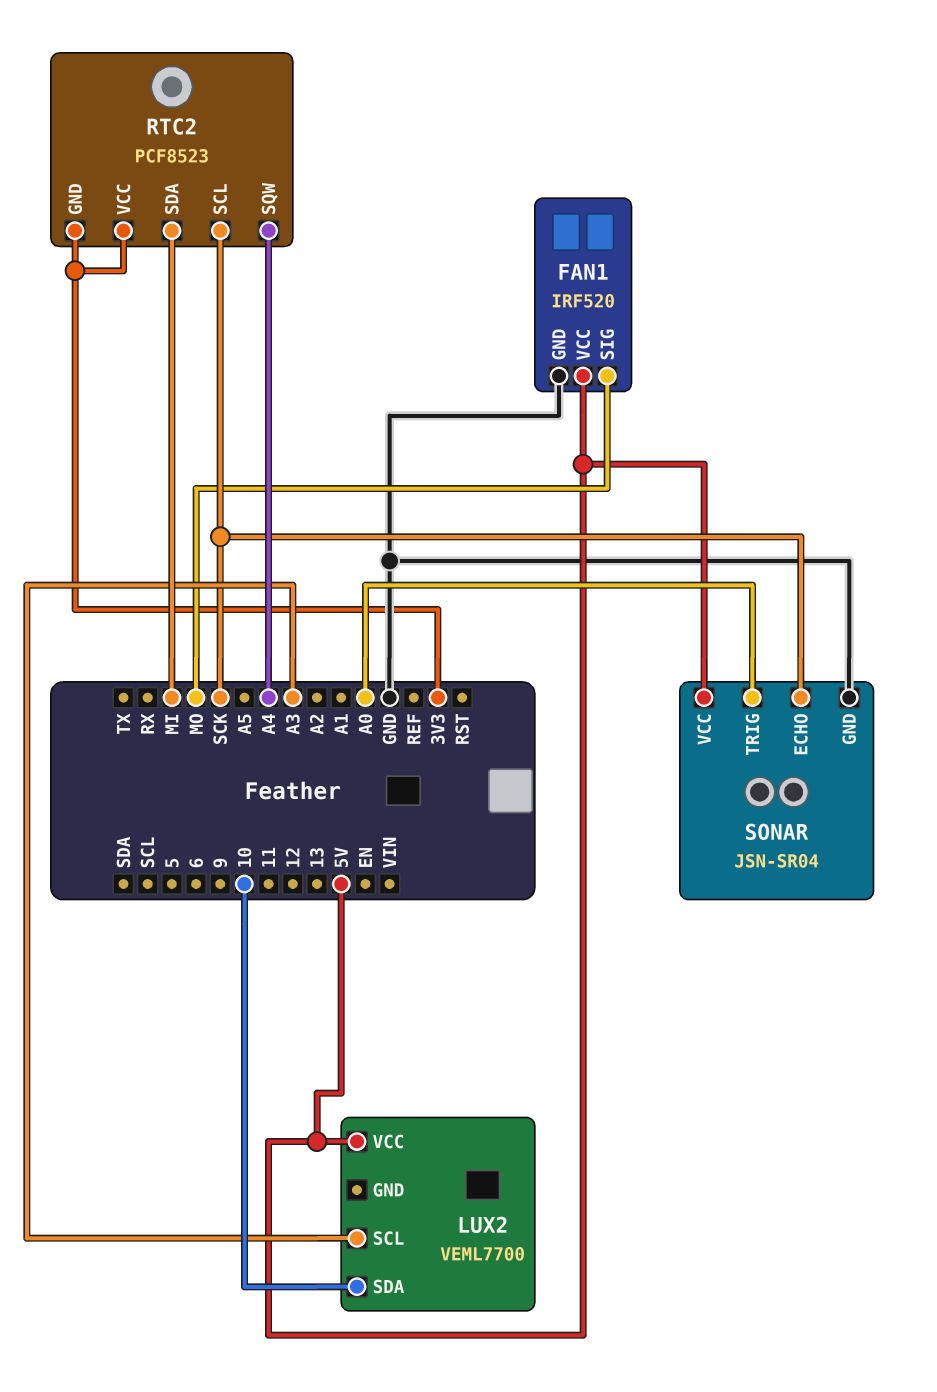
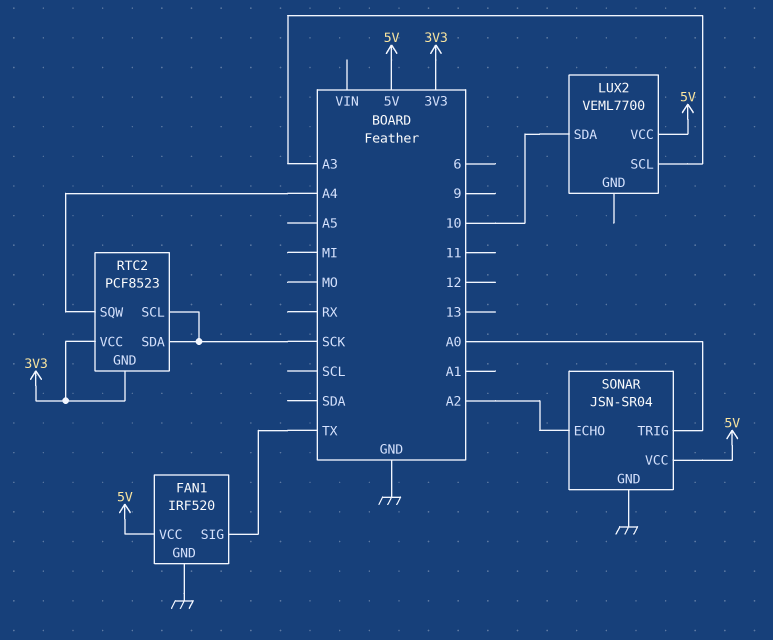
FAN1 pin SIG: MO -> TX
RTC2 pin SDA: MI -> SCK
SONAR pin ECHO: SCK -> A2

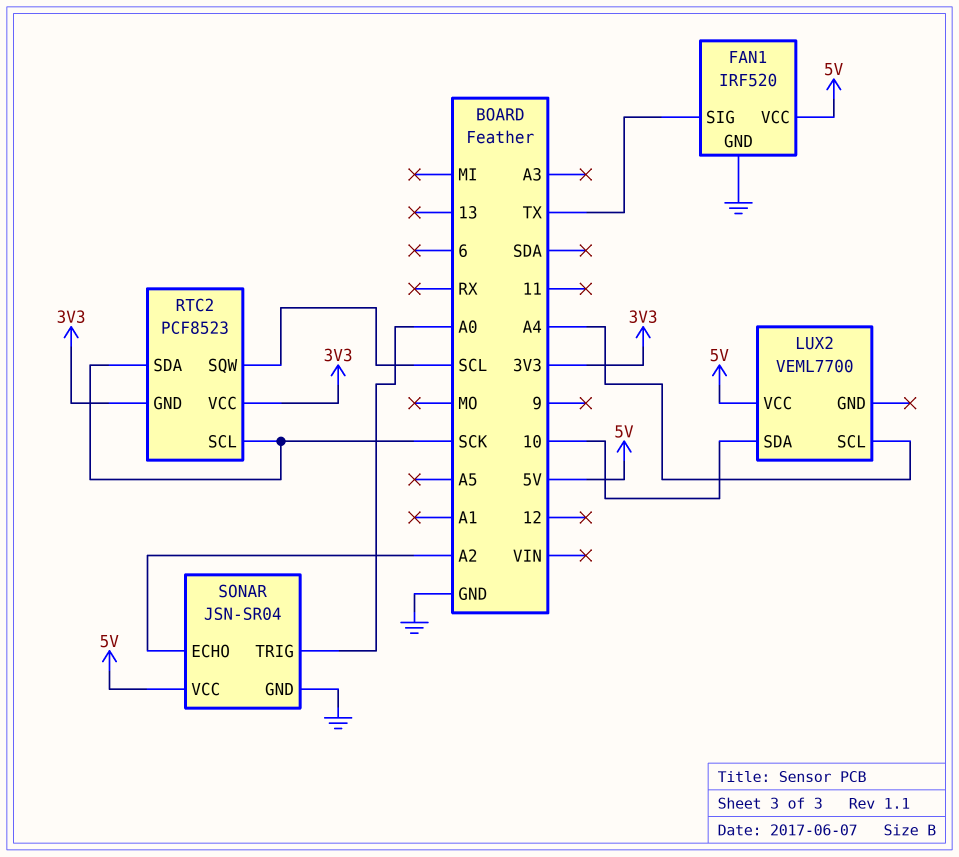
LUX2 pin SCL: A3 -> A4
RTC2 pin SQW: A4 -> SCL

